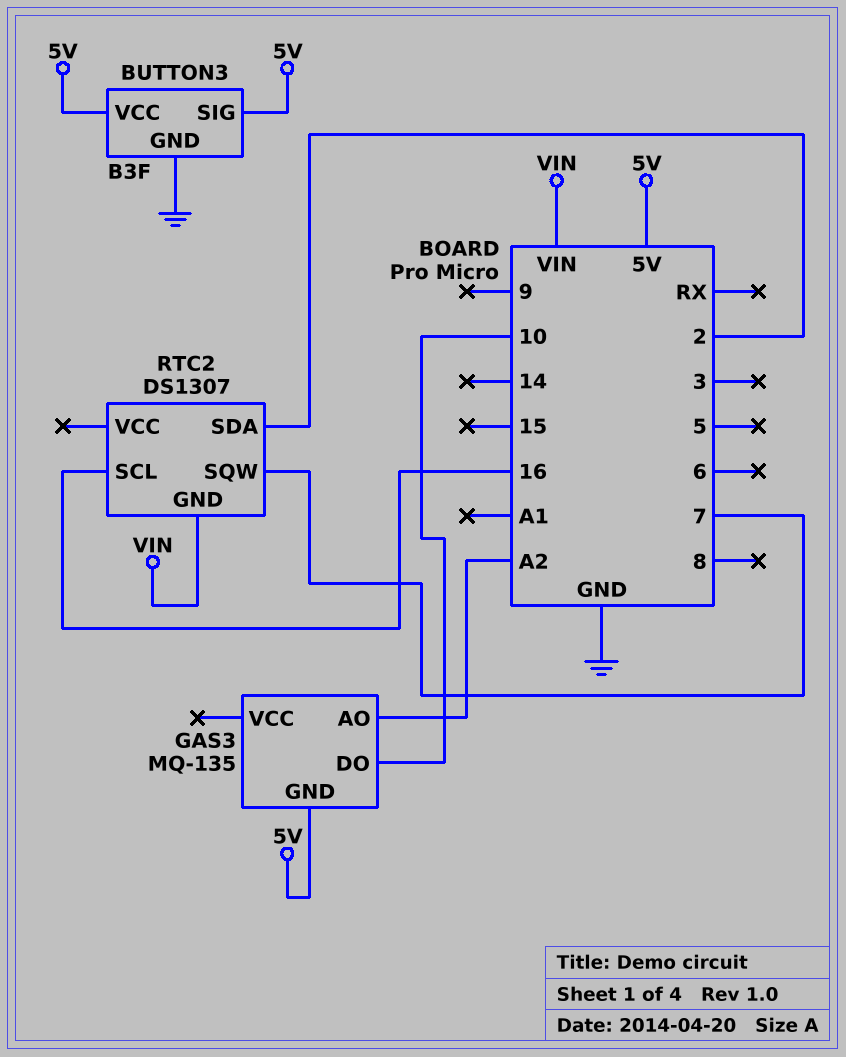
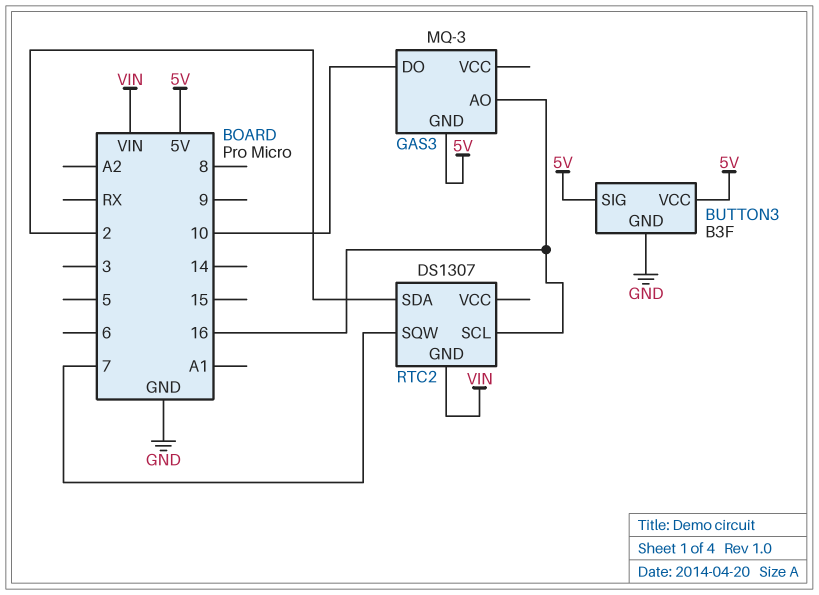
GAS3: MQ-135 -> MQ-3
GAS3 pin AO: A2 -> 16

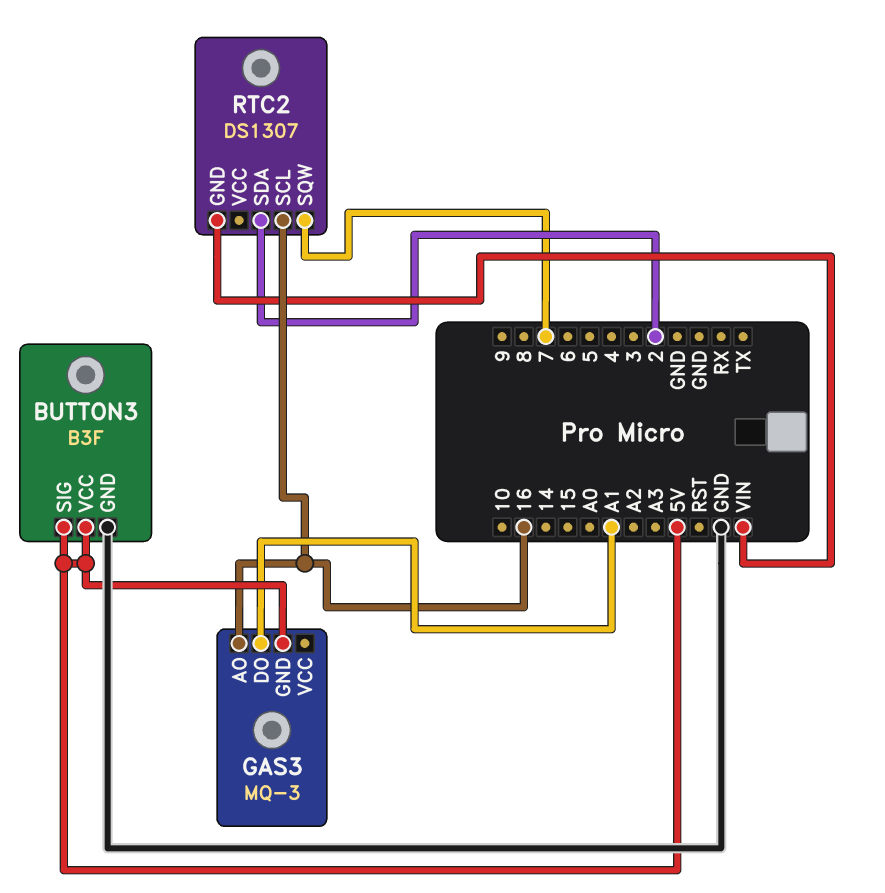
GAS3 pin DO: 10 -> A1

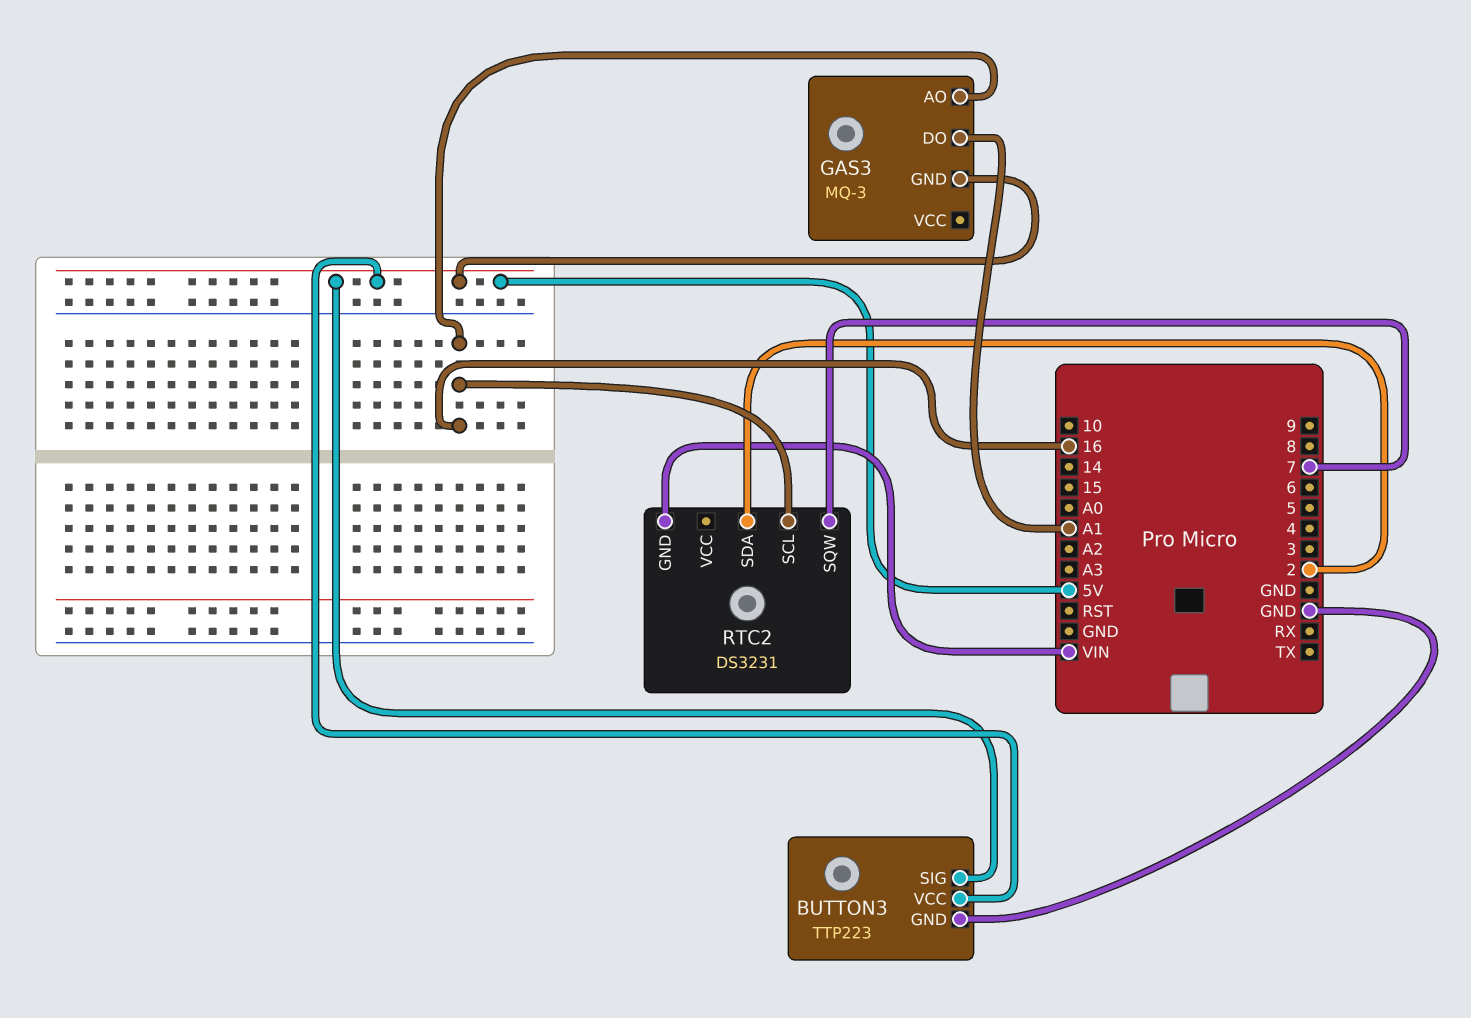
BUTTON3: B3F -> TTP223
RTC2: DS1307 -> DS3231

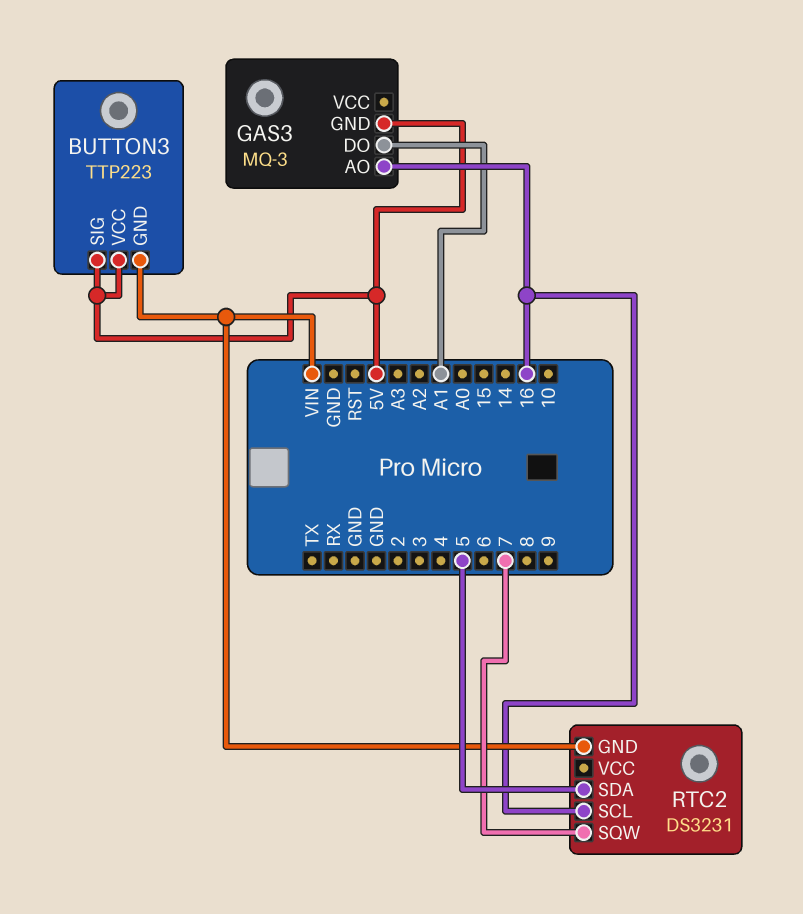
BUTTON3 pin GND: GND -> VIN
RTC2 pin SDA: 2 -> 5

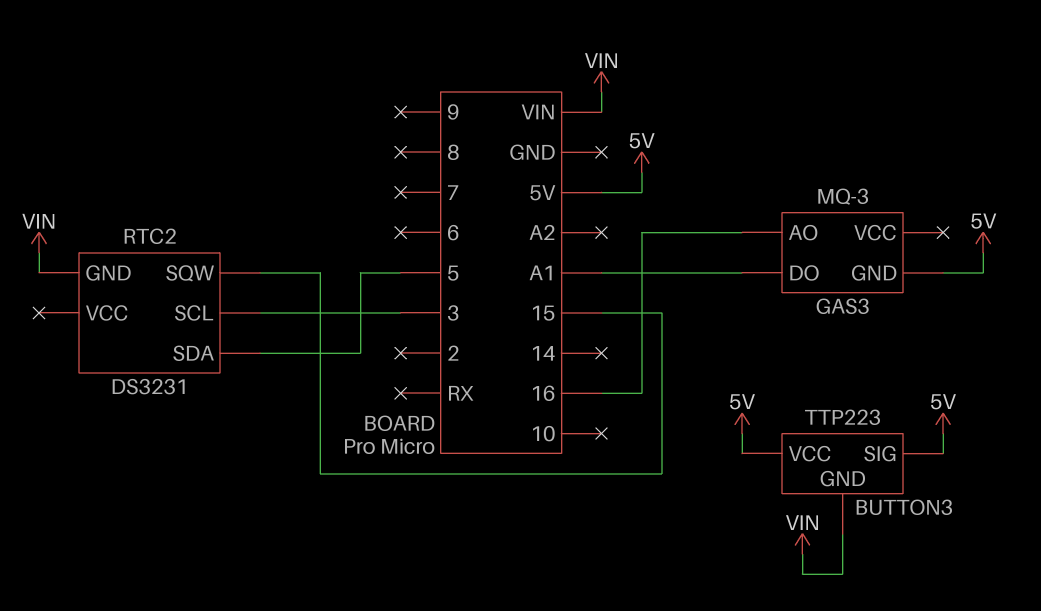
RTC2 pin SCL: 16 -> 3
RTC2 pin SQW: 7 -> 15

